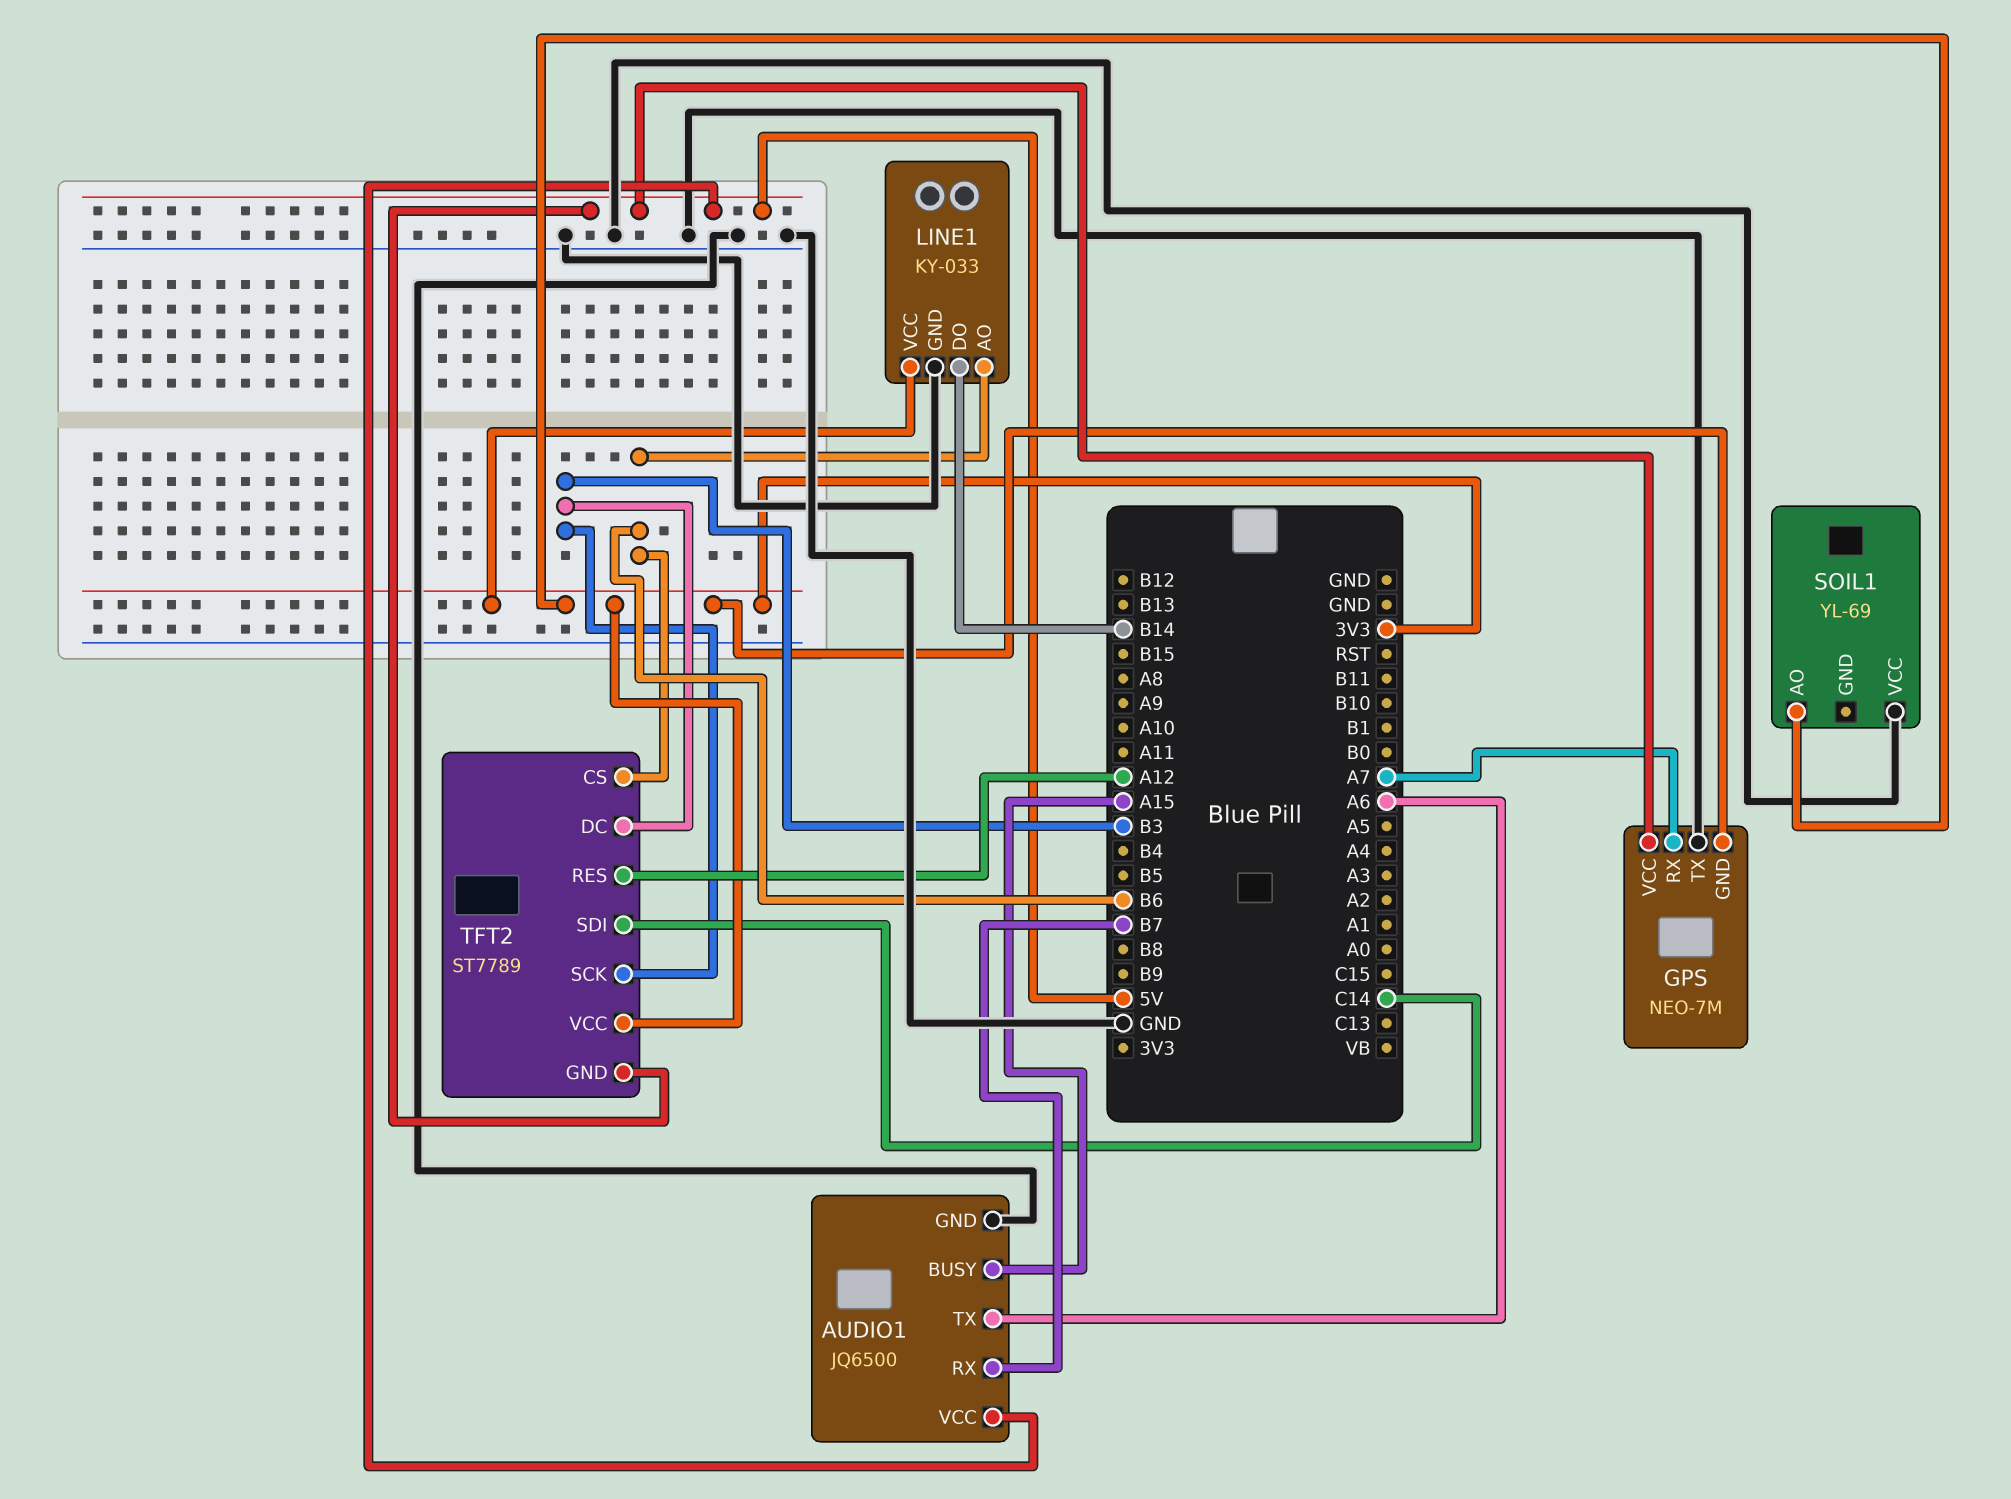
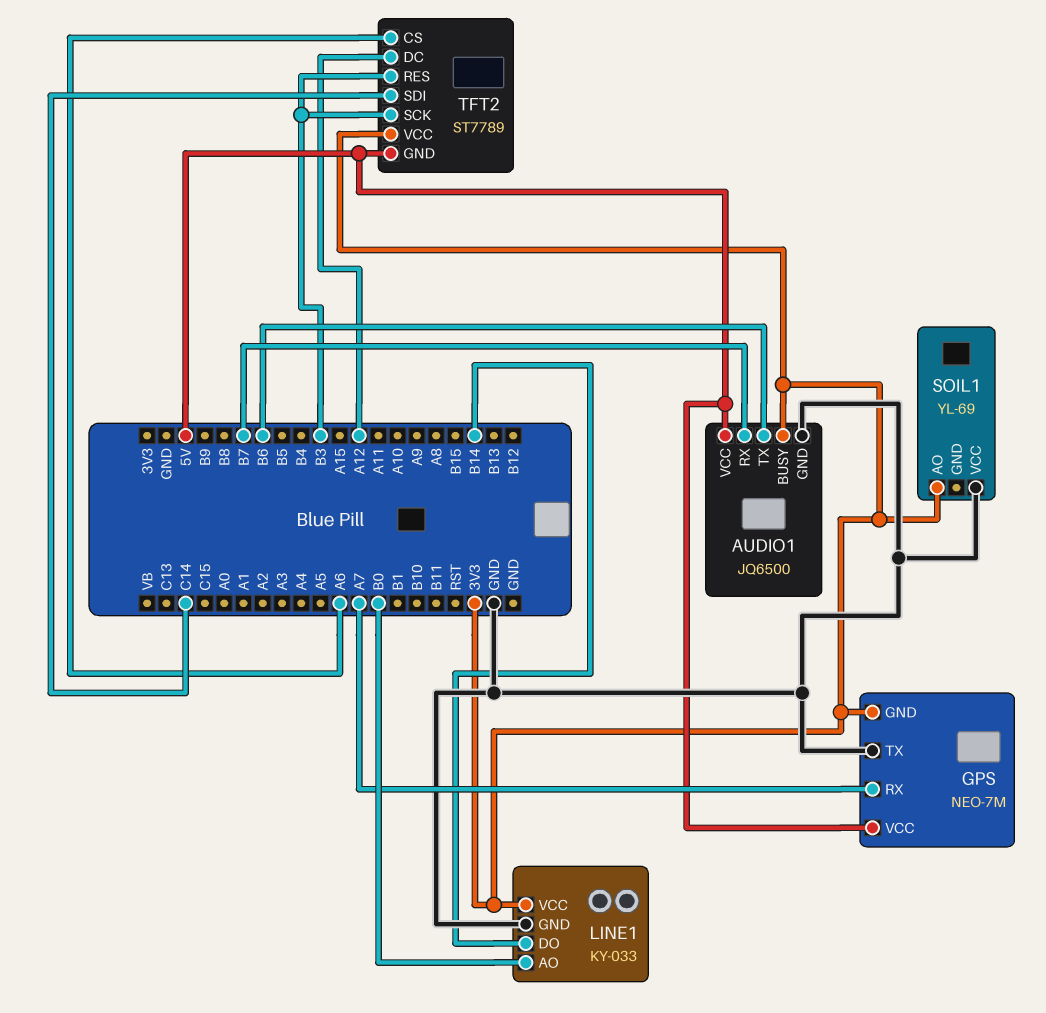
AUDIO1 pin BUSY: A15 -> 3V3
AUDIO1 pin TX: A6 -> B6
LINE1 pin AO: B6 -> B0
TFT2 pin CS: B6 -> A6
TFT2 pin DC: B3 -> A12
TFT2 pin RES: A12 -> B3

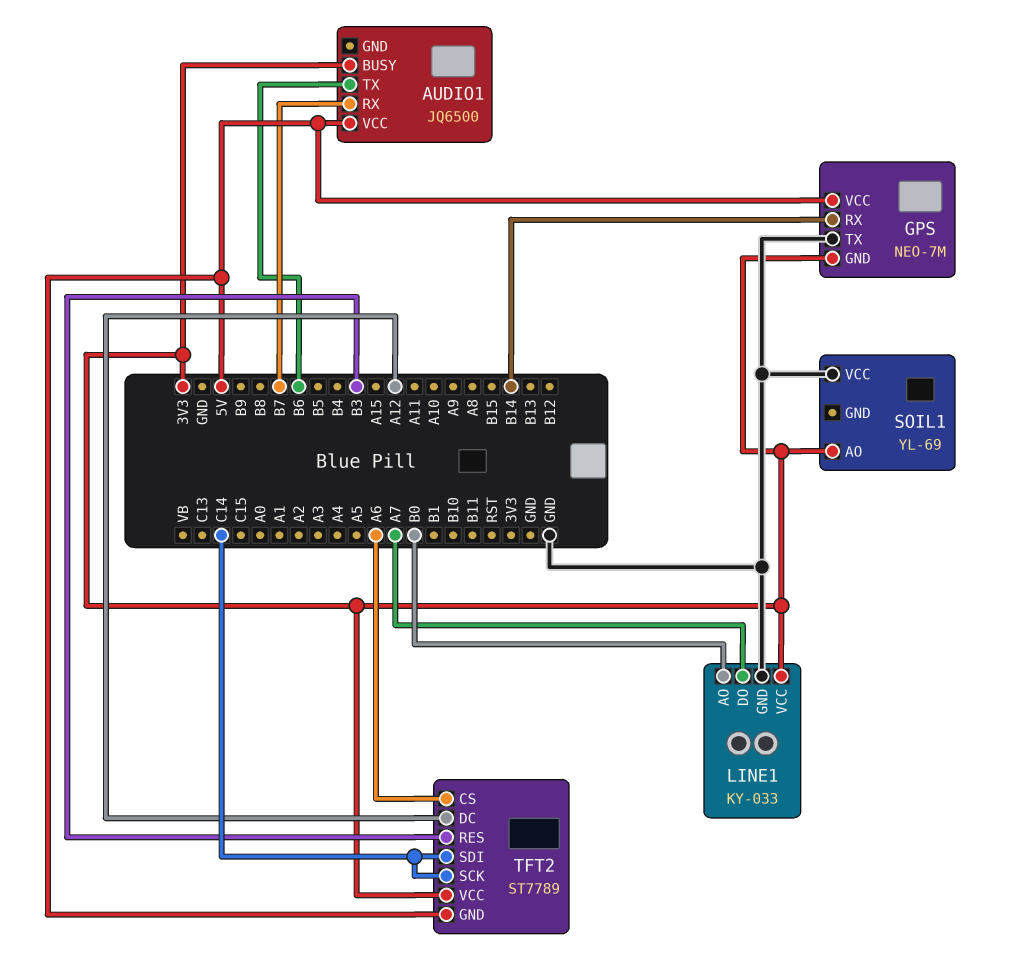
AUDIO1 pin GND: GND -> none
GPS pin RX: A7 -> B14
LINE1 pin DO: B14 -> A7
TFT2 pin SCK: B3 -> C14

